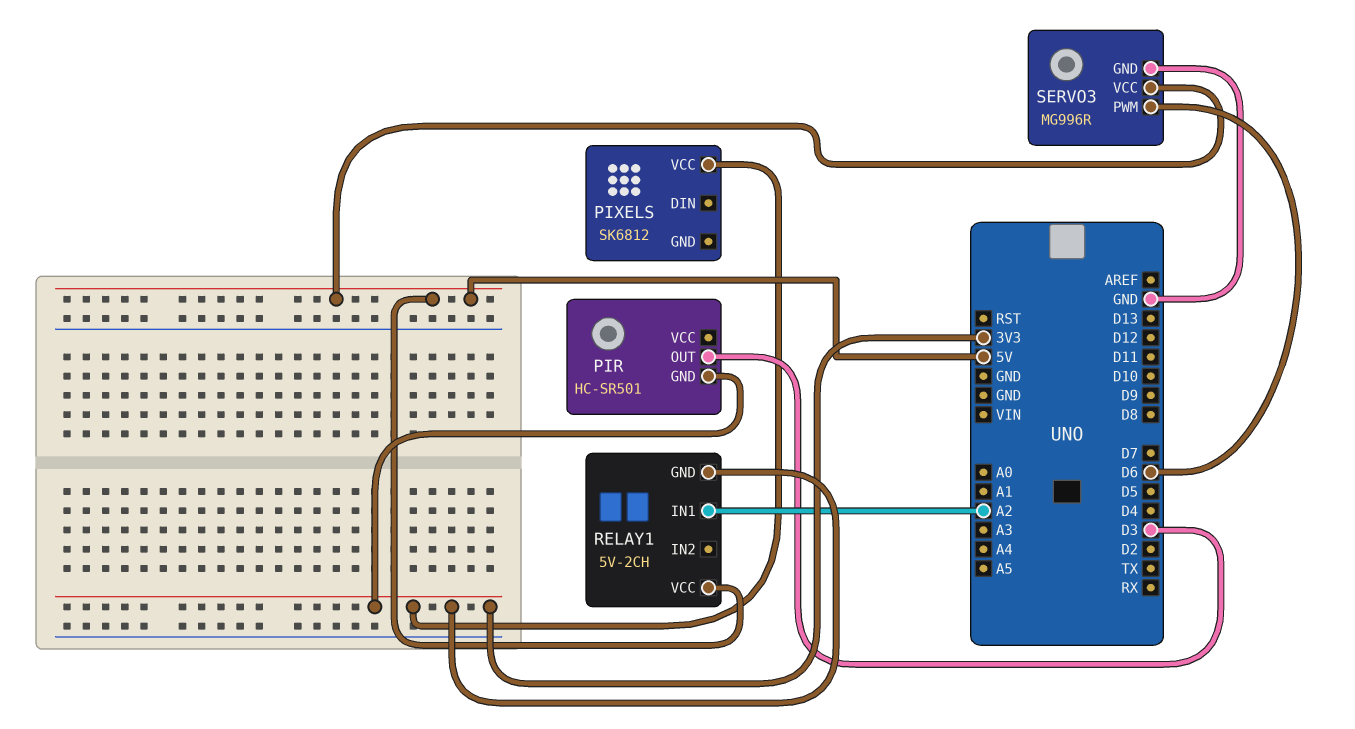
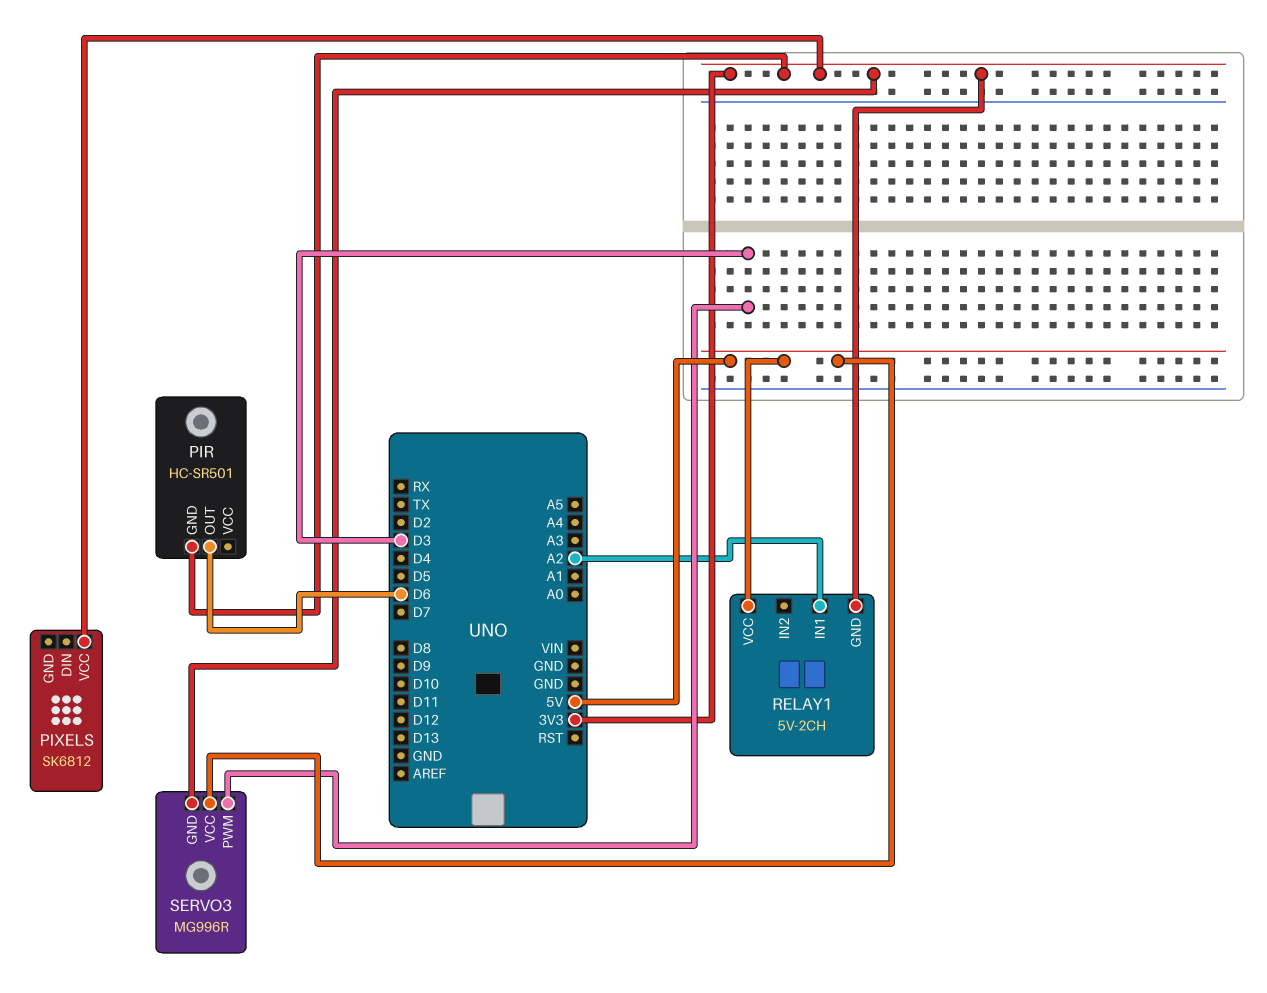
PIR pin OUT: D3 -> D6
SERVO3 pin GND: GND -> 3V3
SERVO3 pin PWM: D6 -> D3

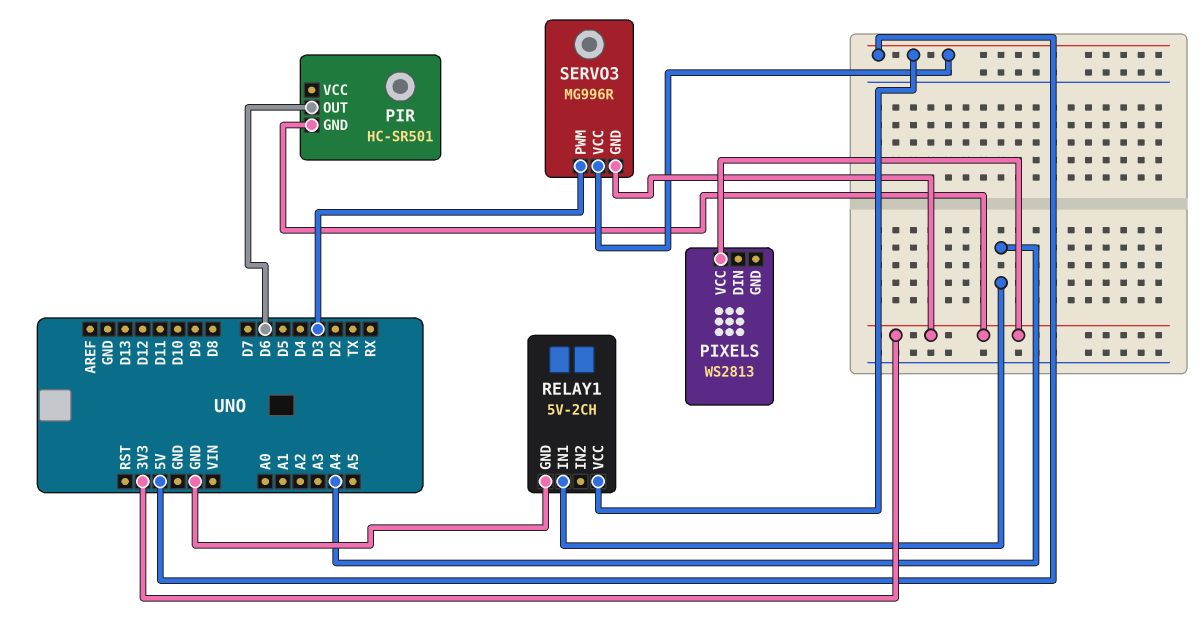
PIXELS: SK6812 -> WS2813
RELAY1 pin GND: 3V3 -> GND
RELAY1 pin IN1: A2 -> A4

